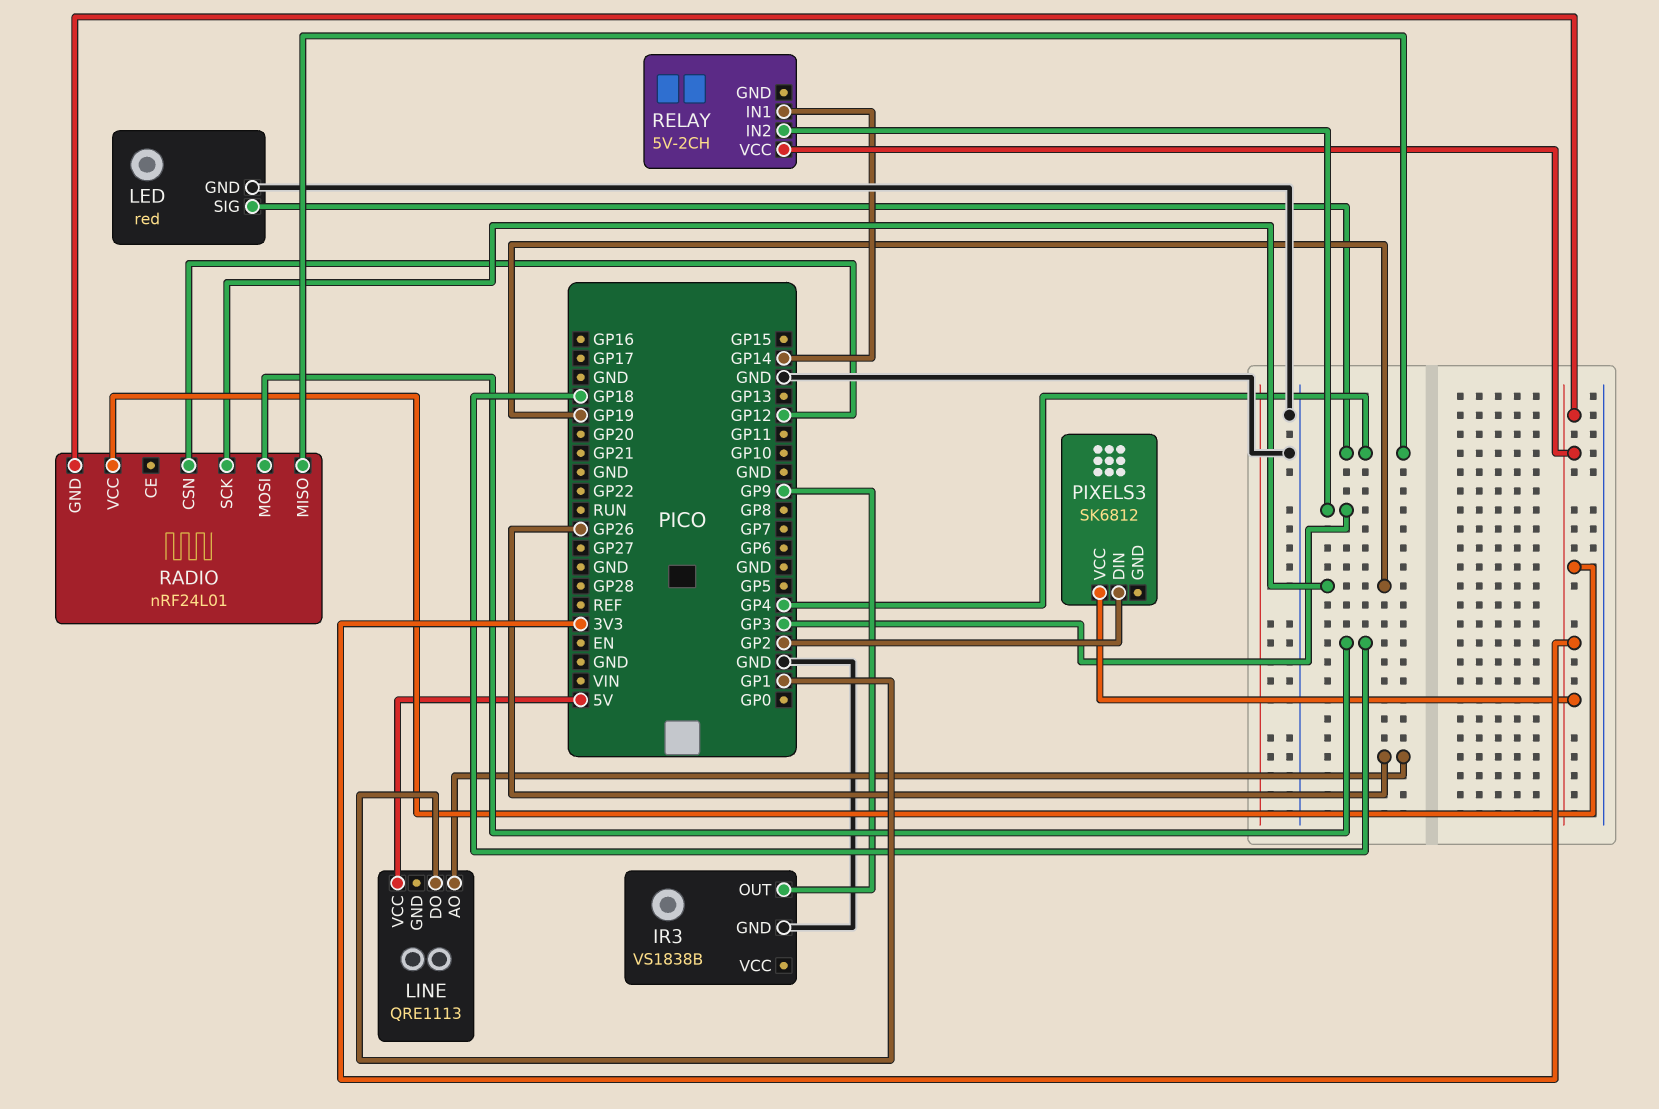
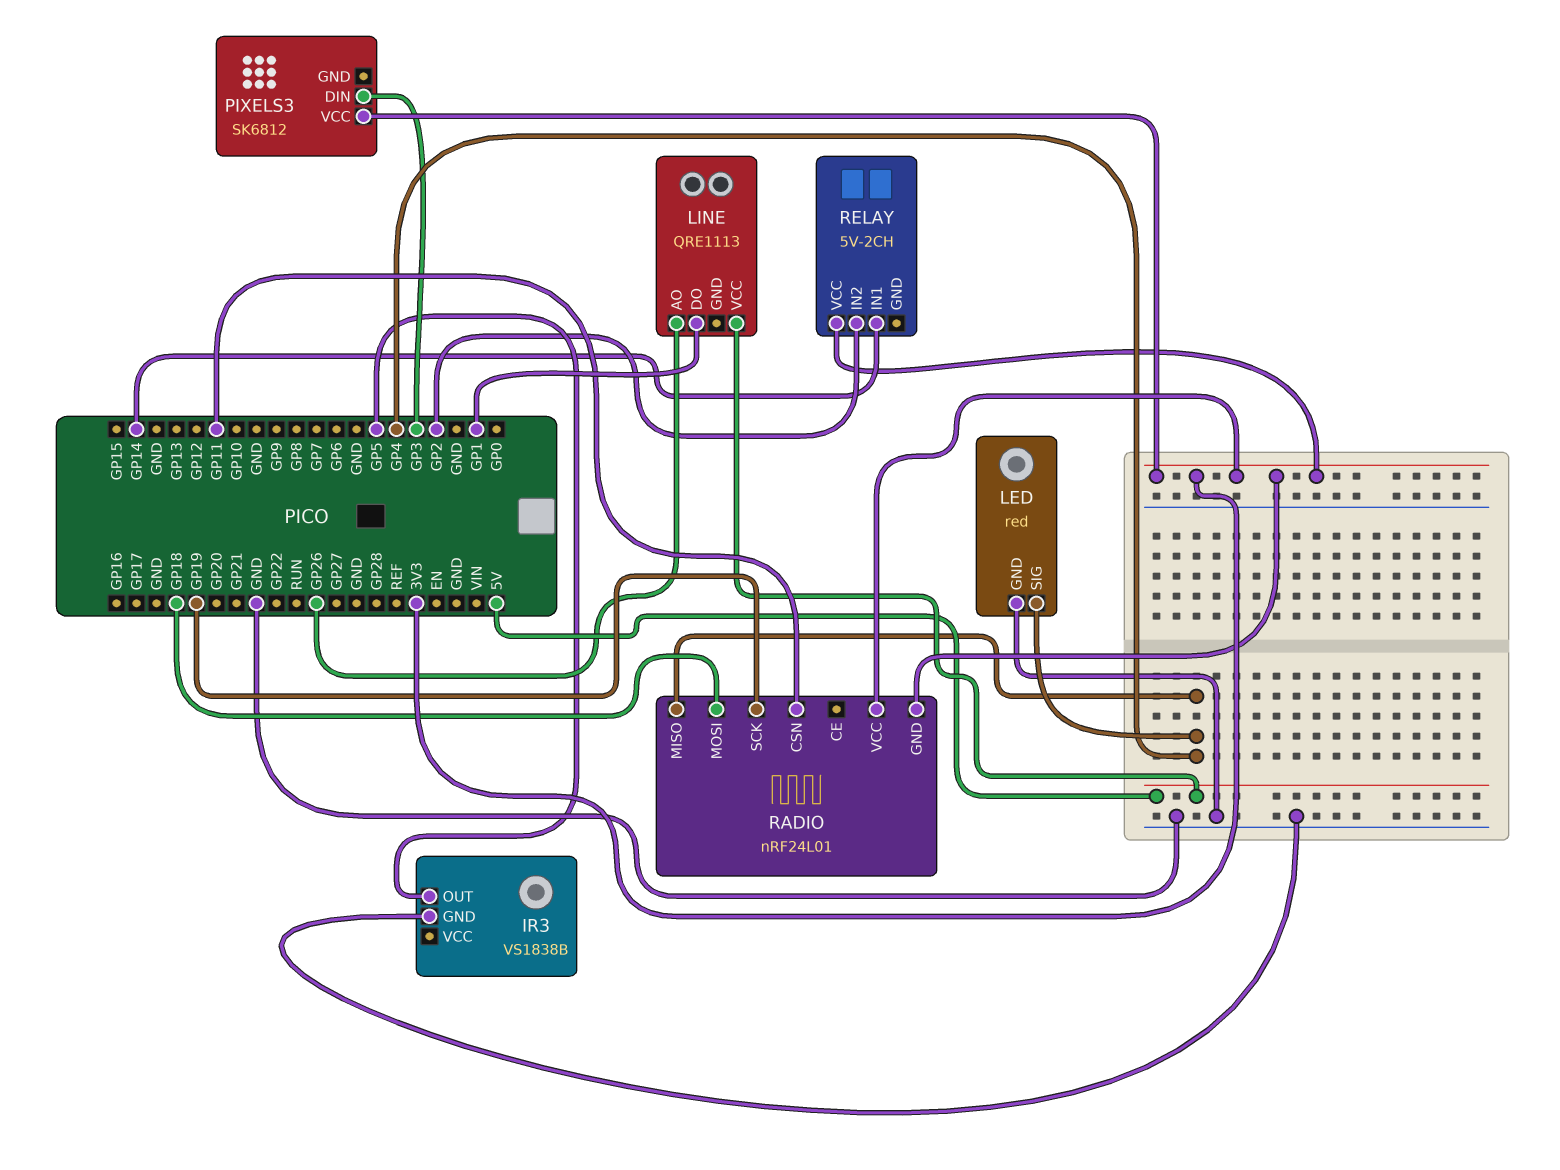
IR3 pin OUT: GP9 -> GP5
PIXELS3 pin DIN: GP2 -> GP3
RADIO pin CSN: GP12 -> GP11
RELAY pin IN2: GP3 -> GP2

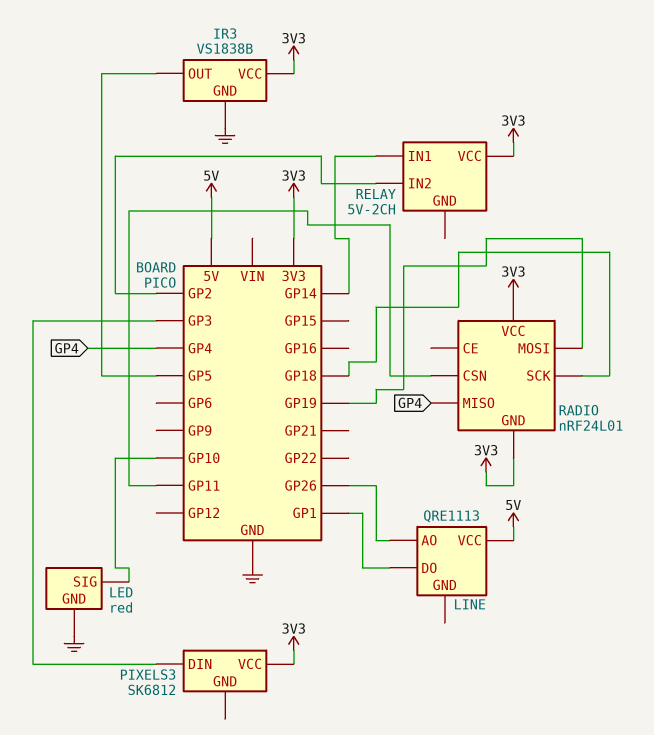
IR3 pin VCC: none -> 3V3
LED pin SIG: GP4 -> GP10
RADIO pin MOSI: GP18 -> GP19
RADIO pin SCK: GP19 -> GP18

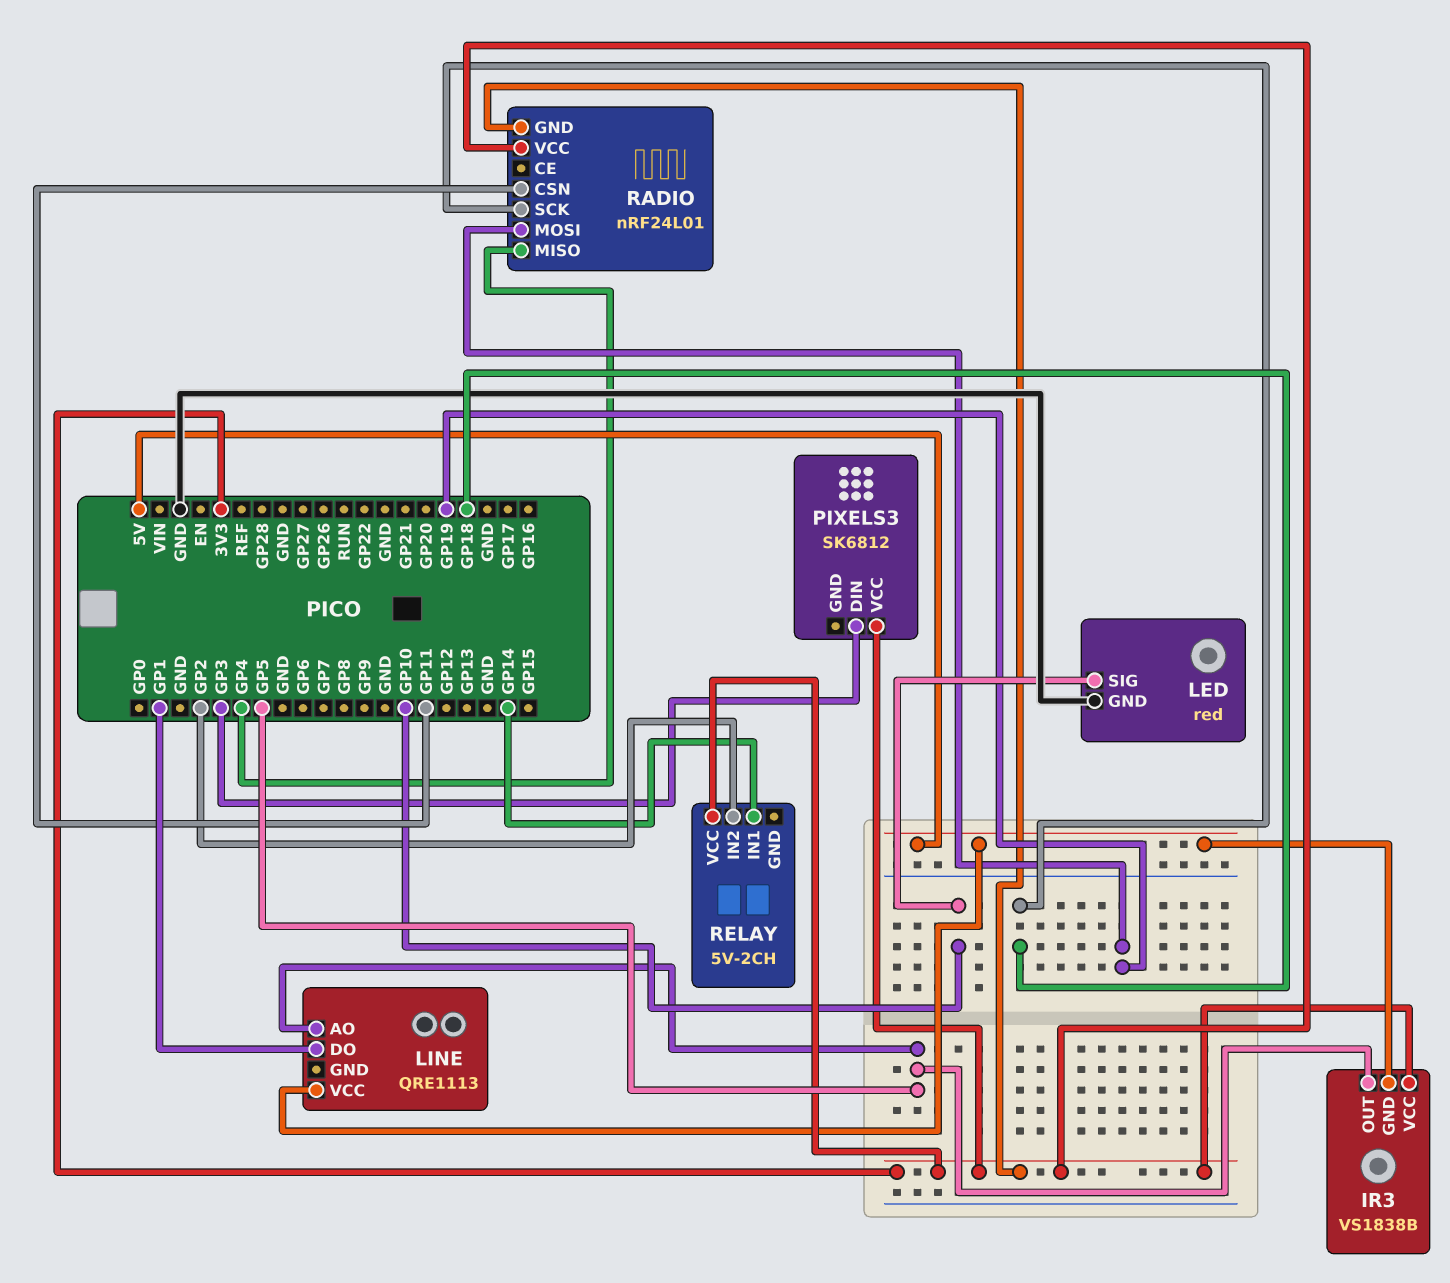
IR3 pin GND: GND -> 5V
LINE pin AO: GP26 -> GP5

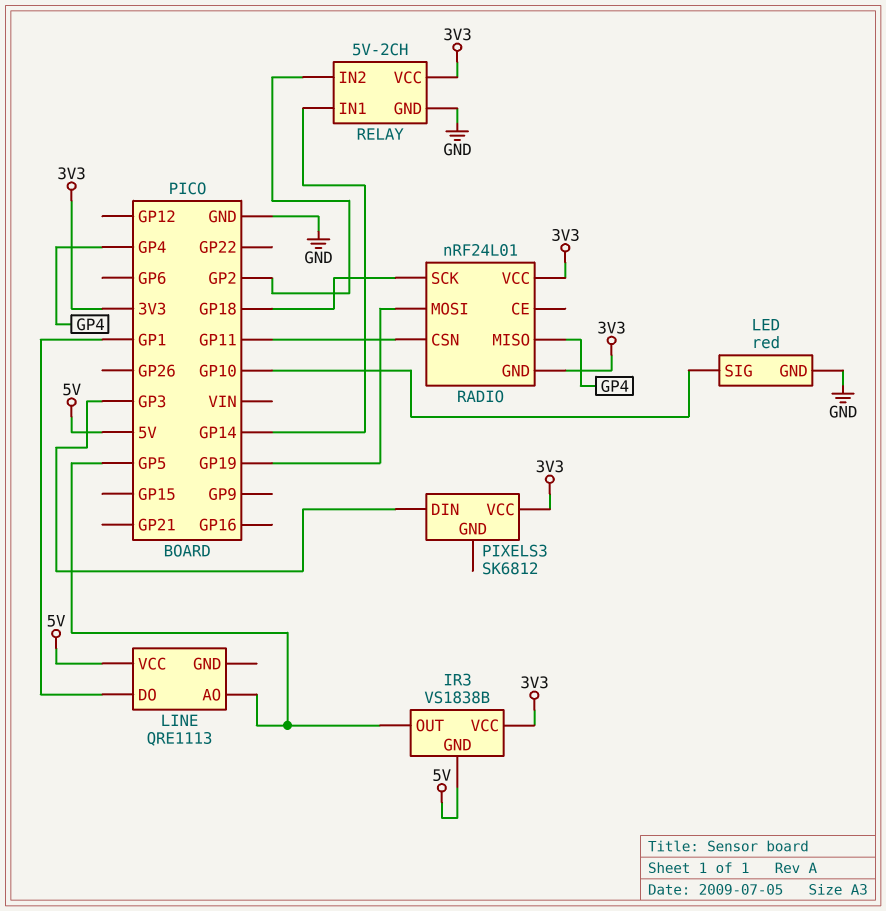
RELAY pin GND: none -> GND

